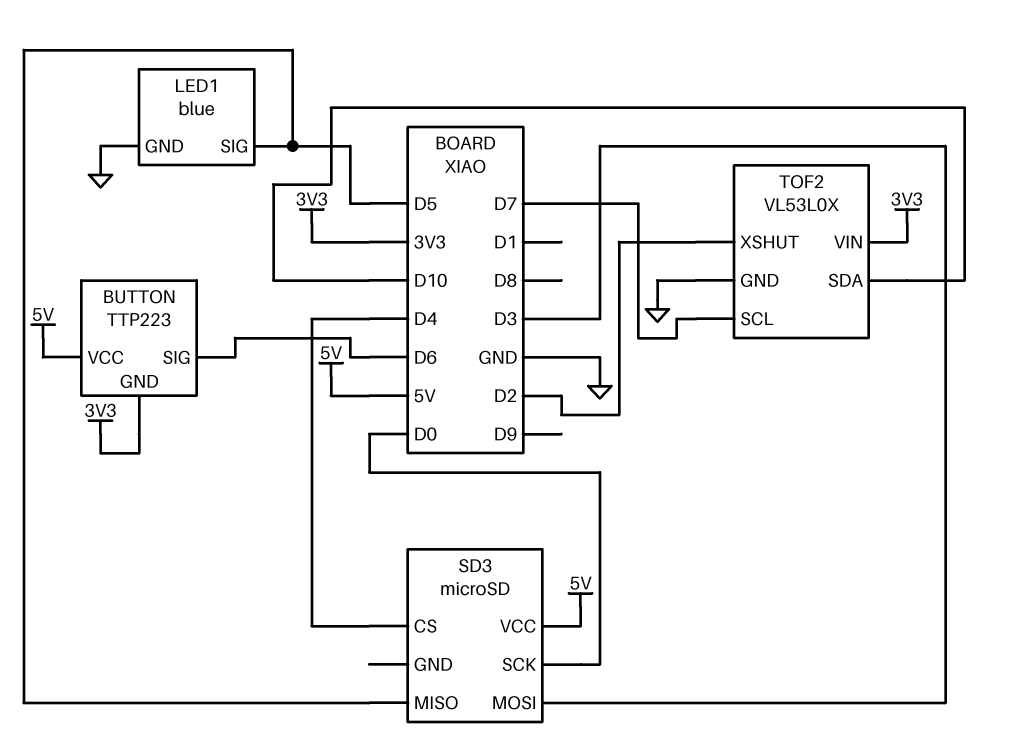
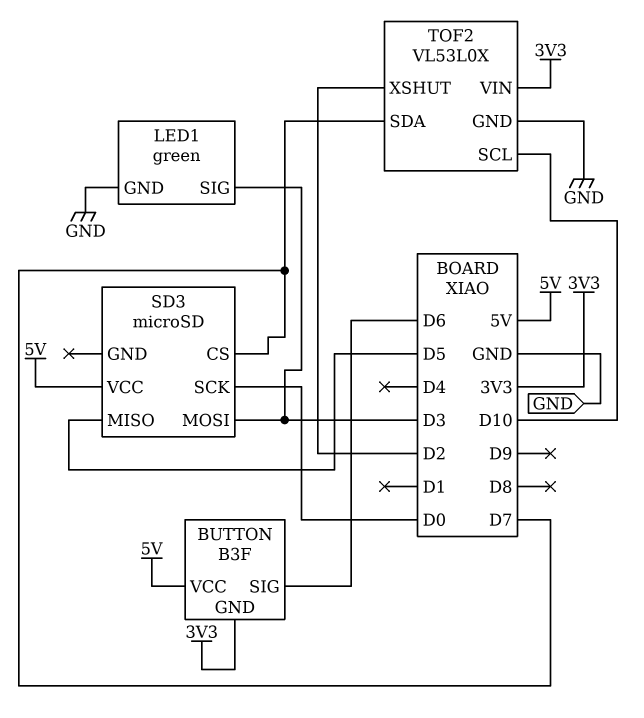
BUTTON: TTP223 -> B3F
LED1: blue -> green
LED1 pin SIG: D5 -> D3
SD3 pin CS: D4 -> D7
TOF2 pin SCL: D7 -> D10
TOF2 pin SDA: D10 -> D7

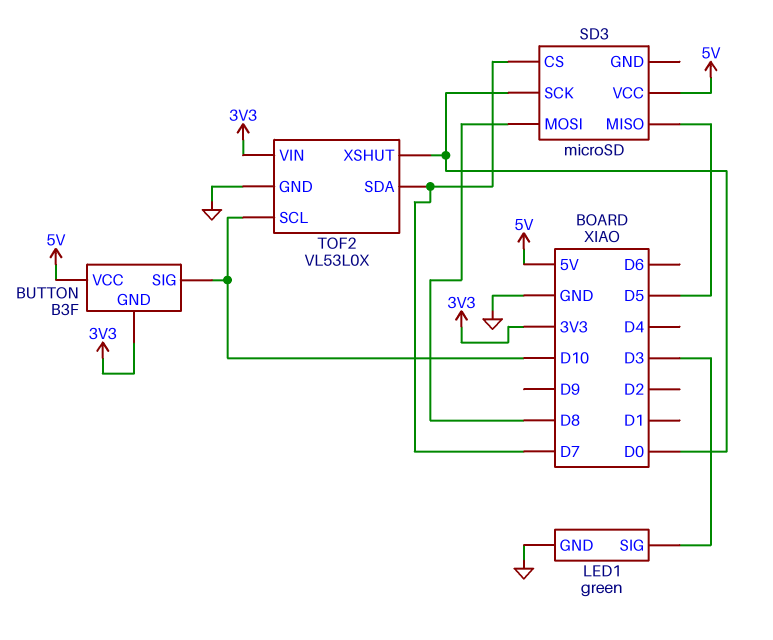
BUTTON pin SIG: D6 -> D10
SD3 pin MOSI: D3 -> D8
TOF2 pin XSHUT: D2 -> D0

